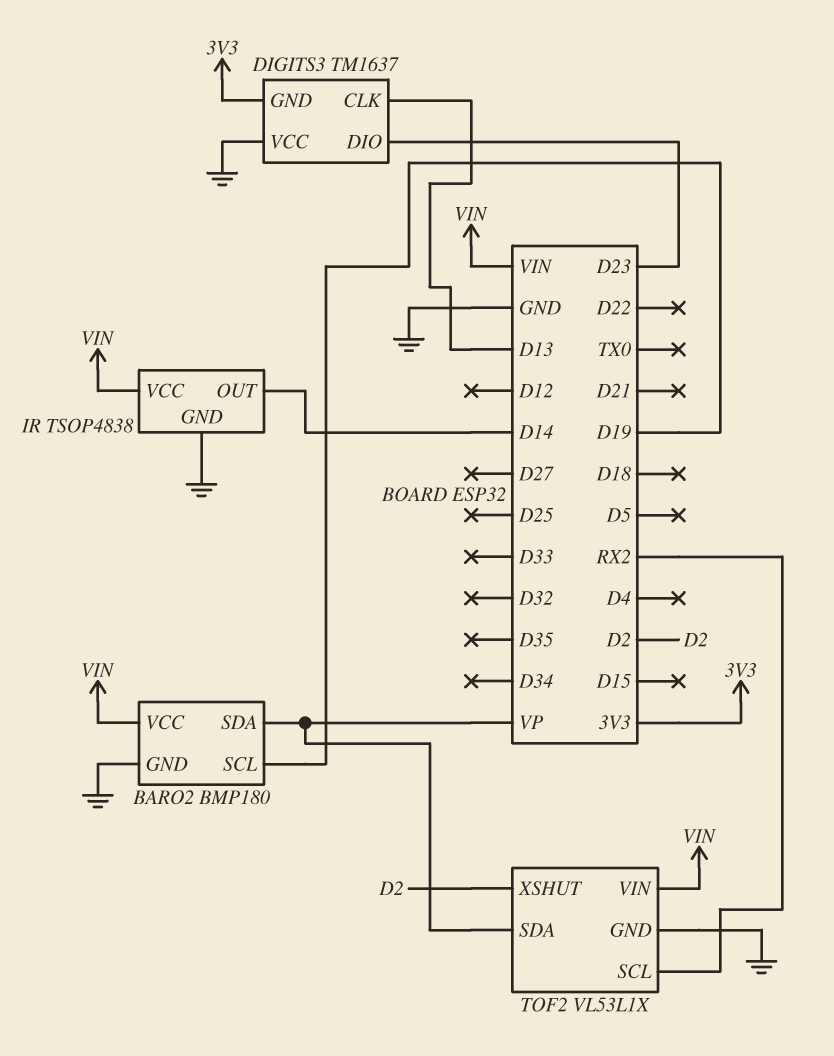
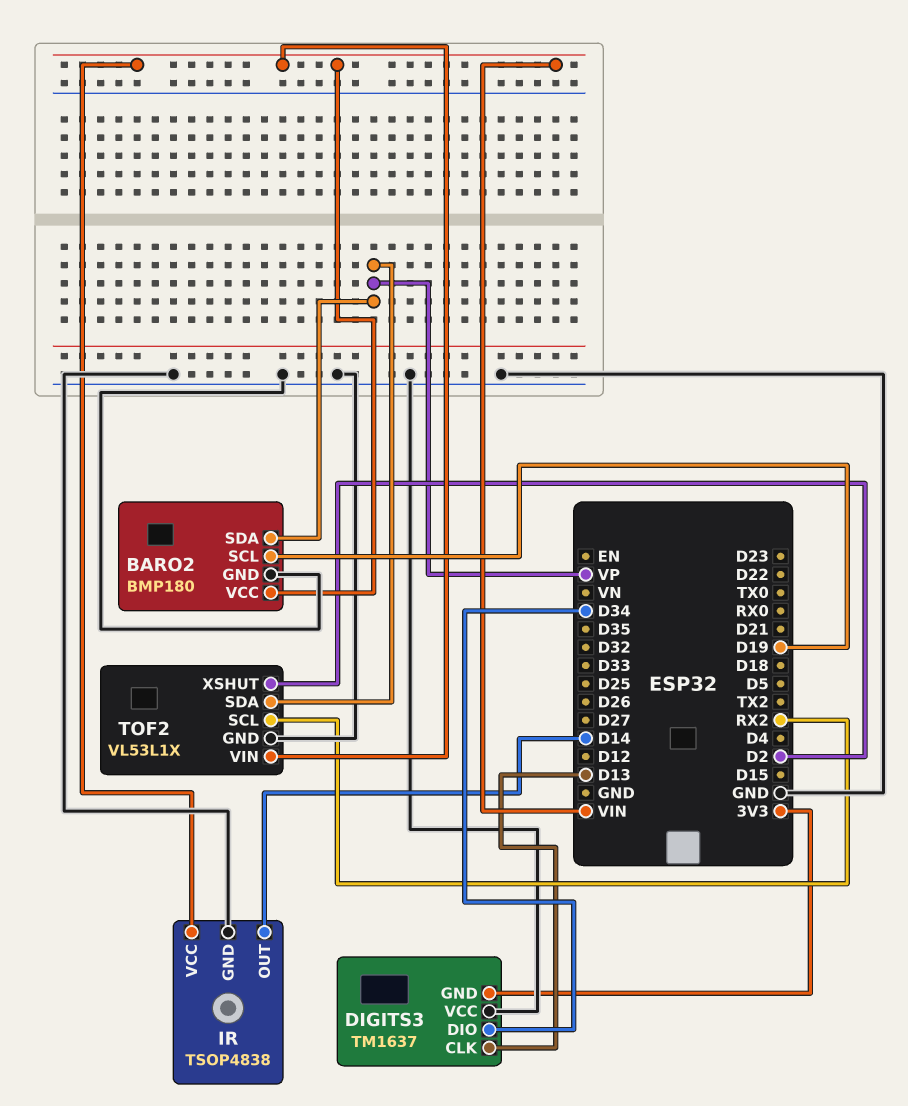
DIGITS3 pin DIO: D23 -> D34

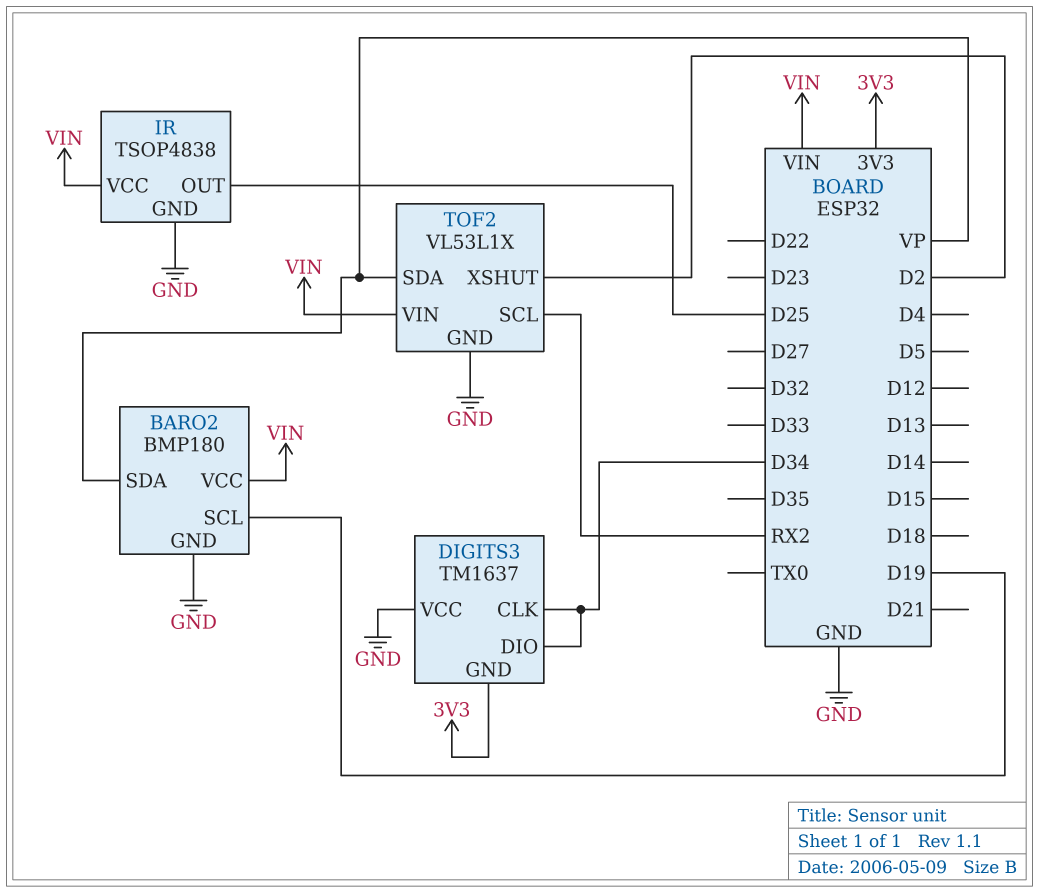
DIGITS3 pin CLK: D13 -> D34
IR pin OUT: D14 -> D25

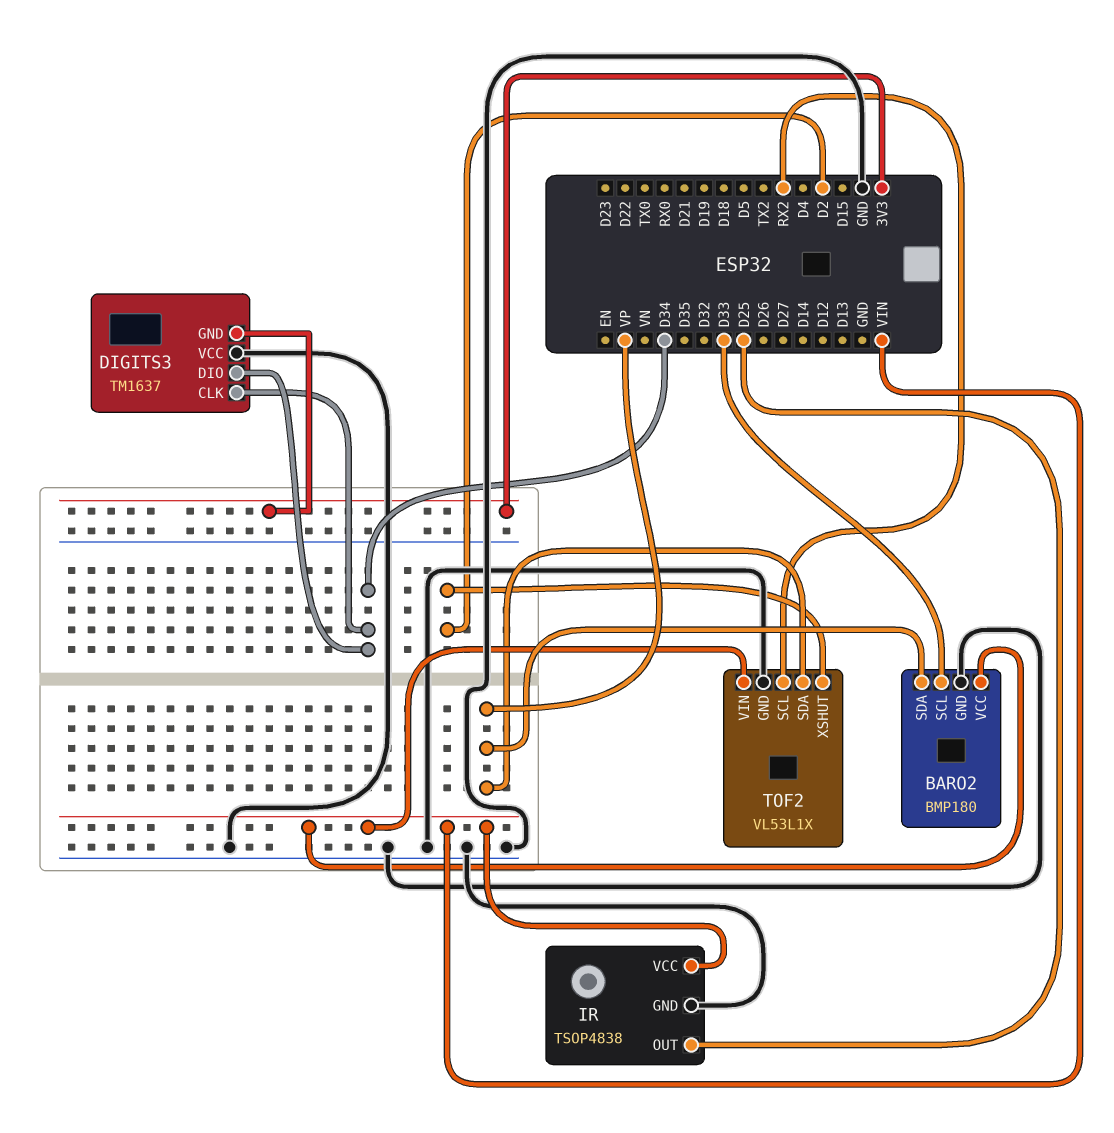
BARO2 pin SCL: D19 -> D33

